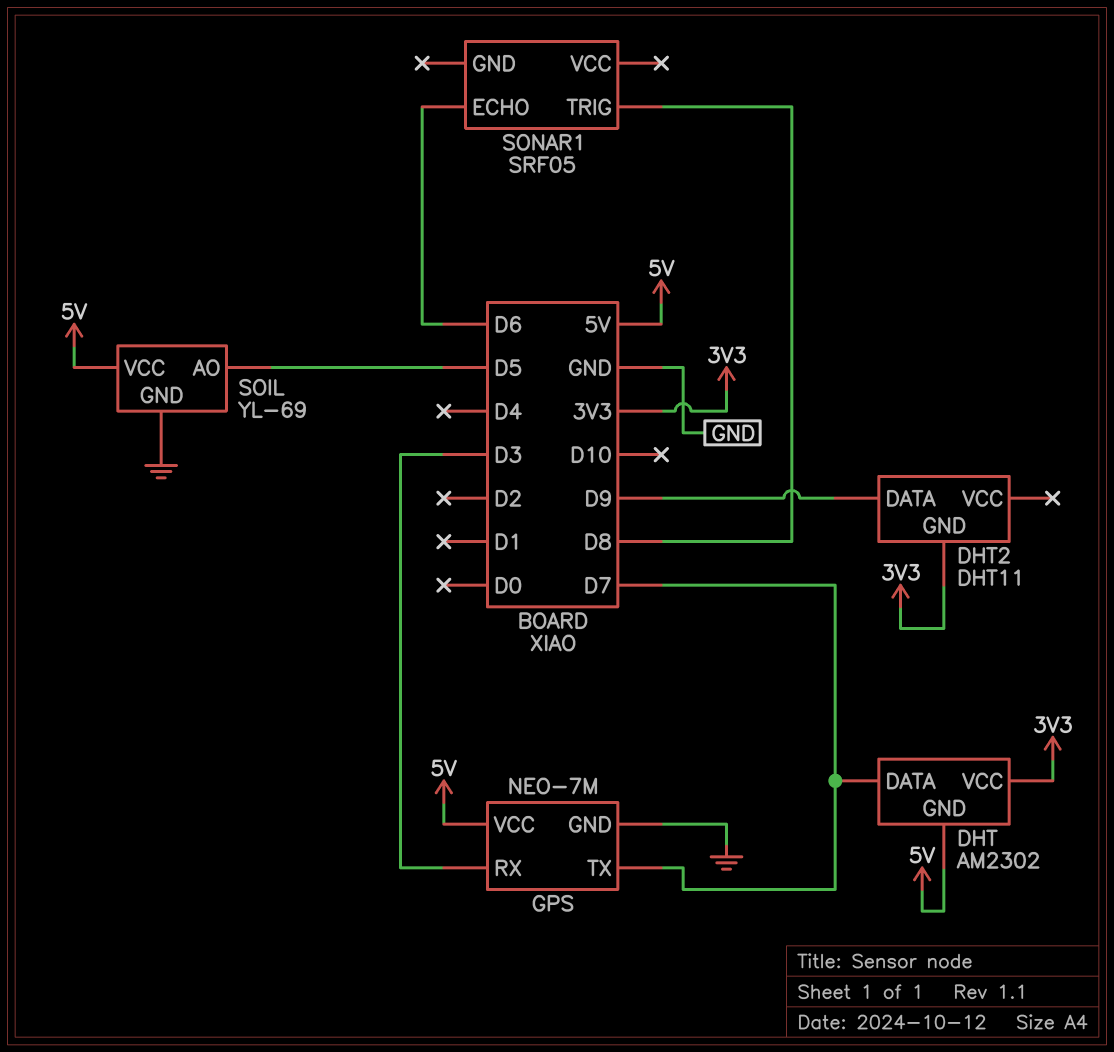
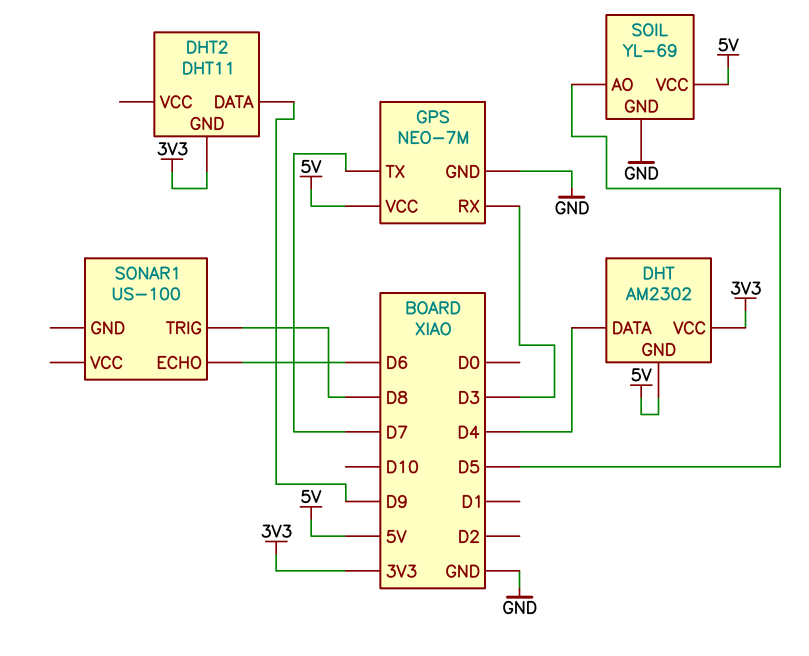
DHT pin DATA: D7 -> D4
SONAR1: SRF05 -> US-100

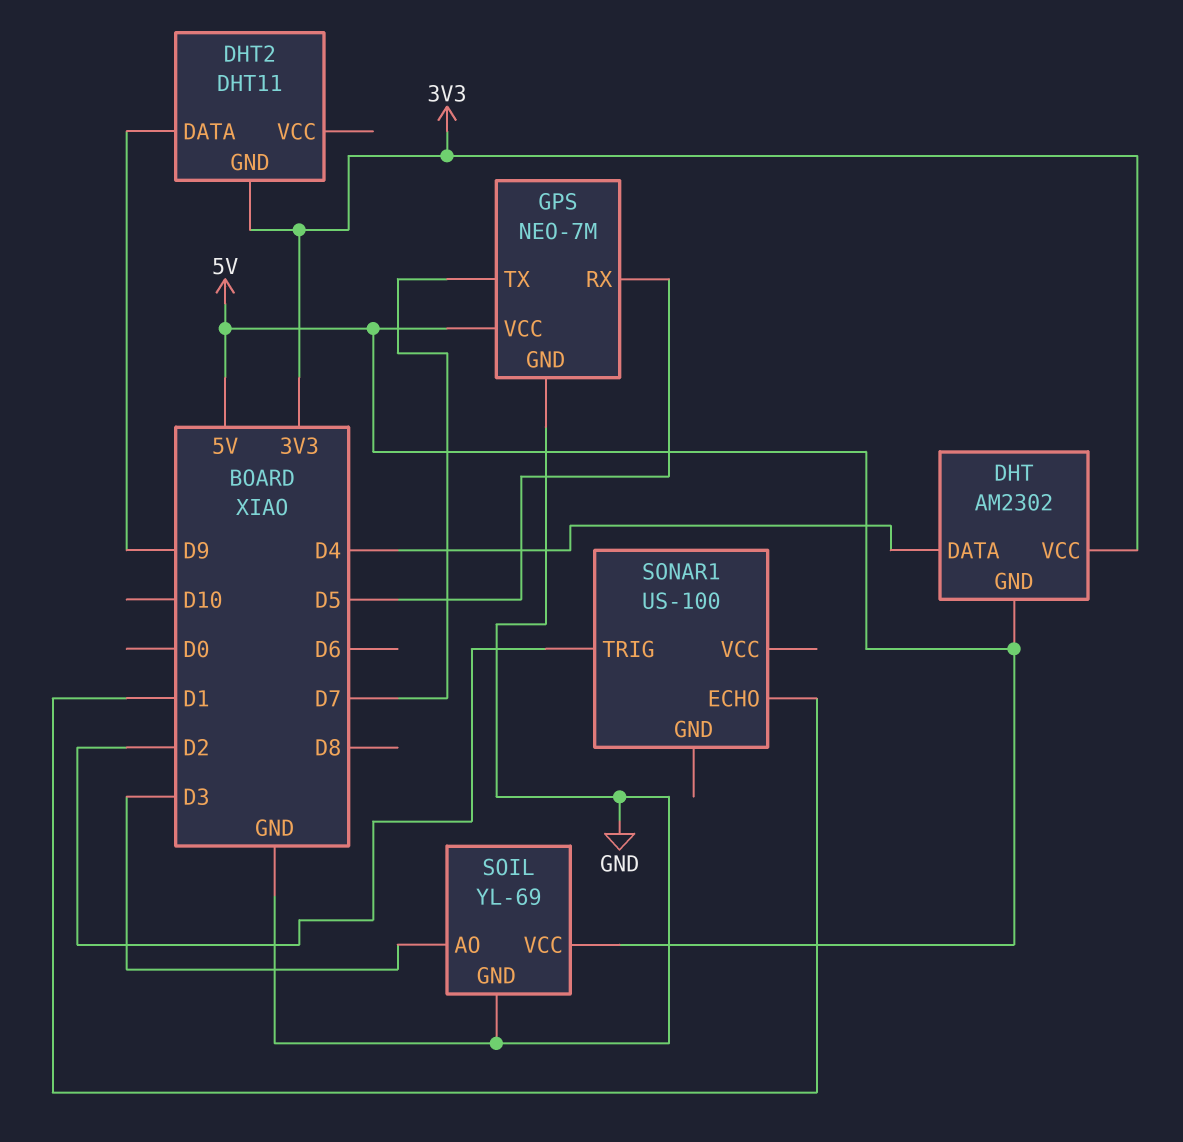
GPS pin RX: D3 -> D5
SOIL pin AO: D5 -> D3
SONAR1 pin ECHO: D6 -> D1
SONAR1 pin TRIG: D8 -> D2

